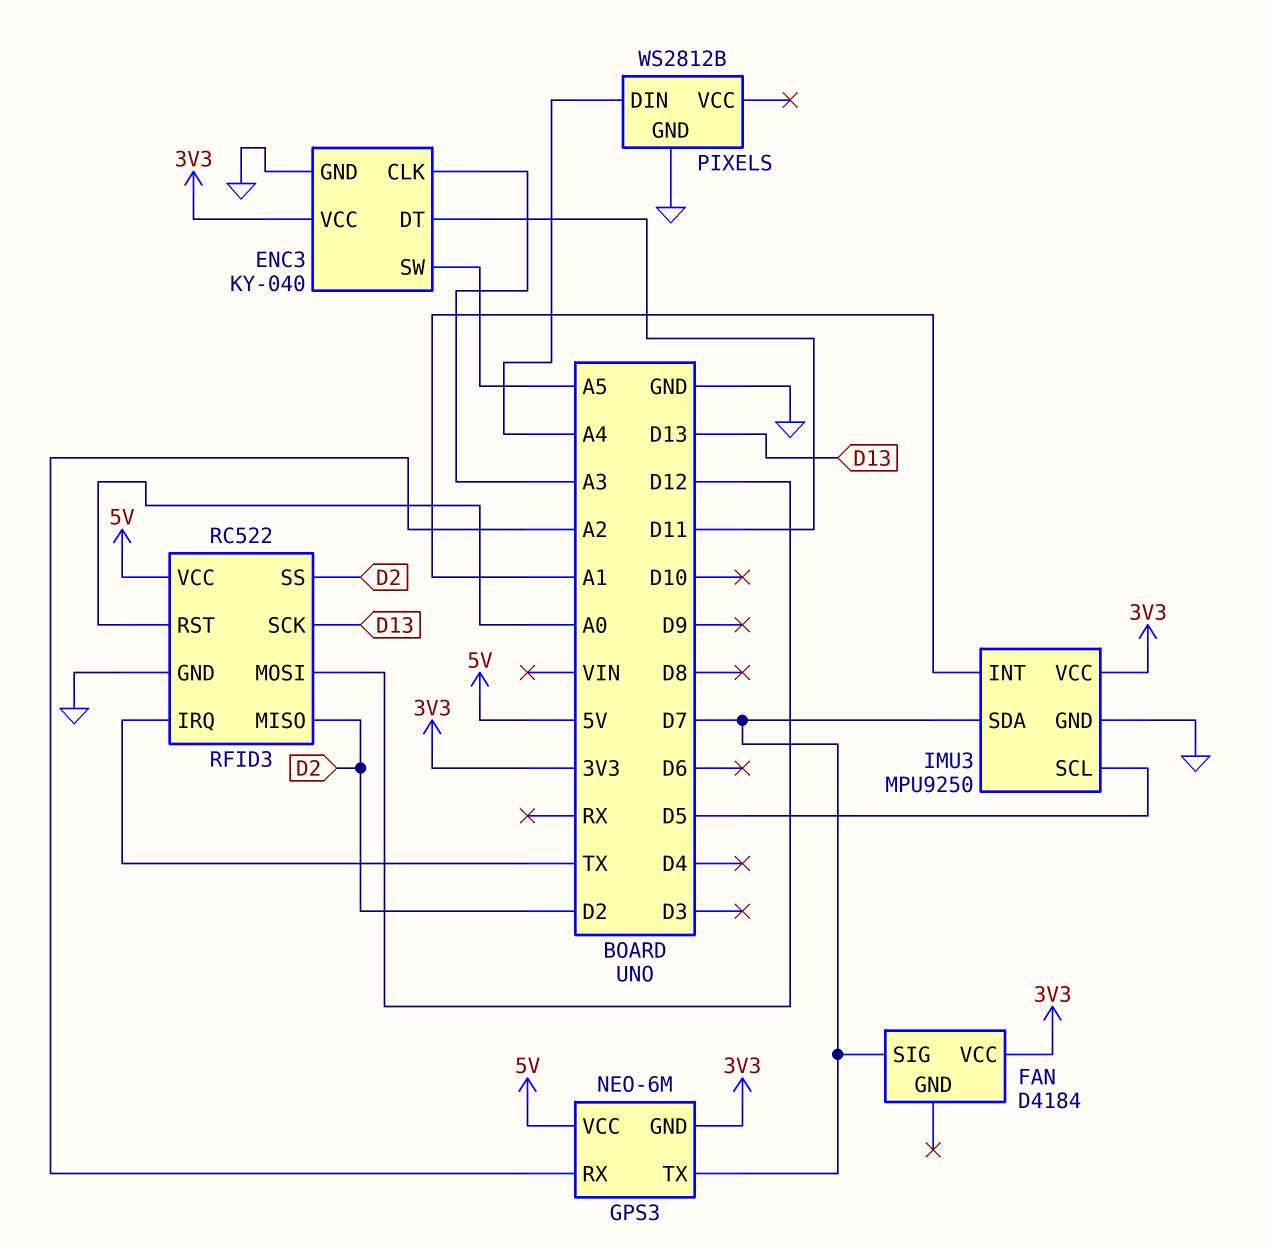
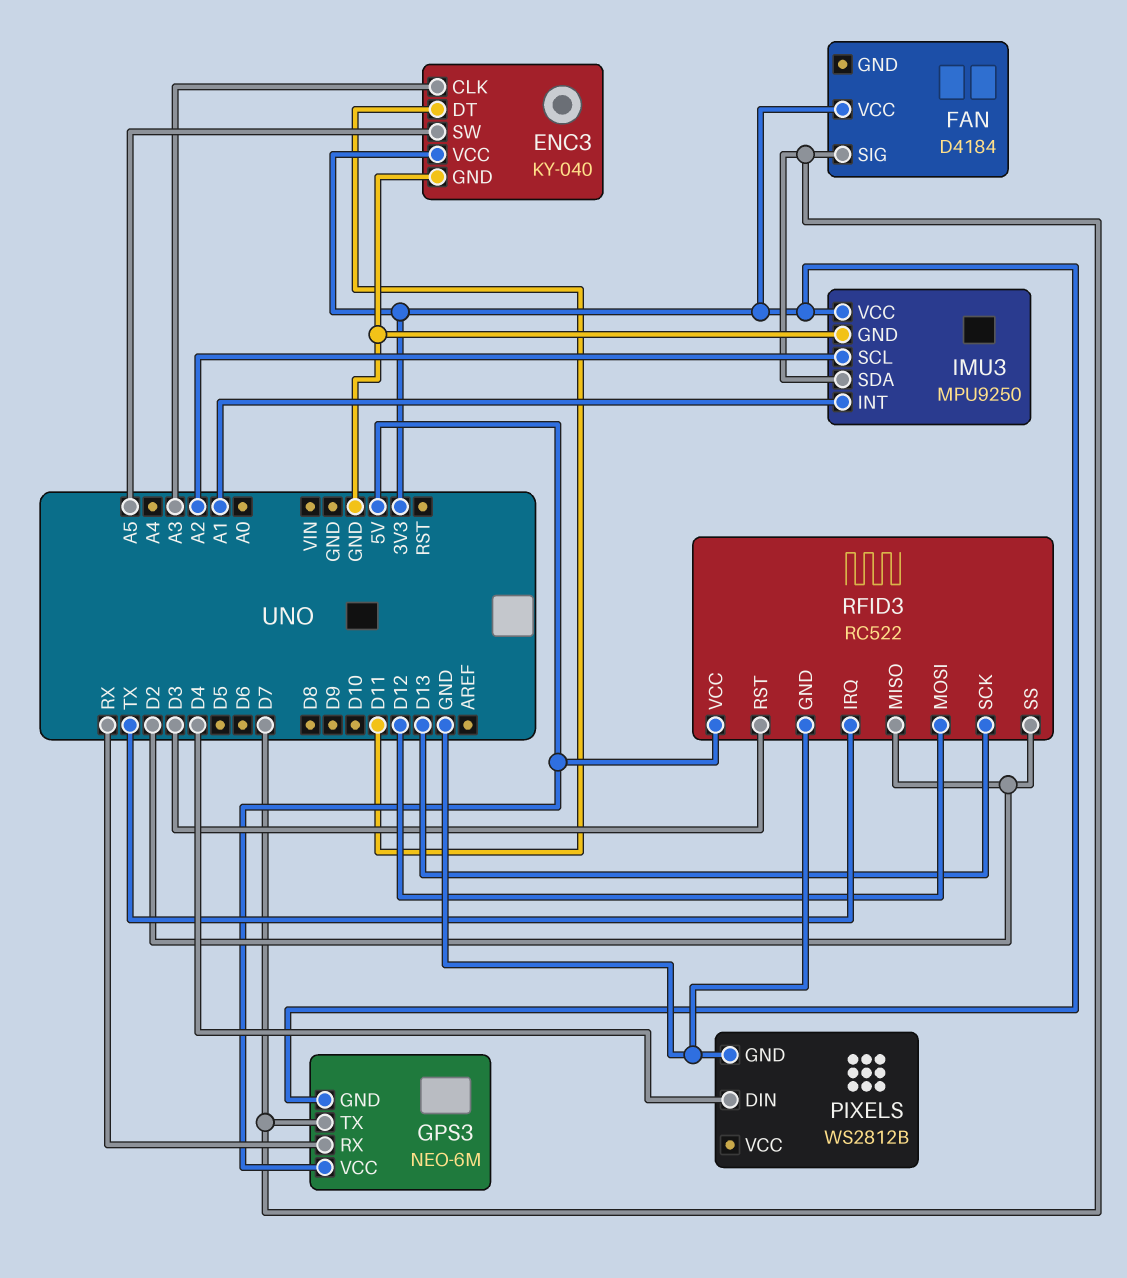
GPS3 pin RX: A2 -> RX
IMU3 pin SCL: D5 -> A2
PIXELS pin DIN: A4 -> D4
RFID3 pin RST: A0 -> D3

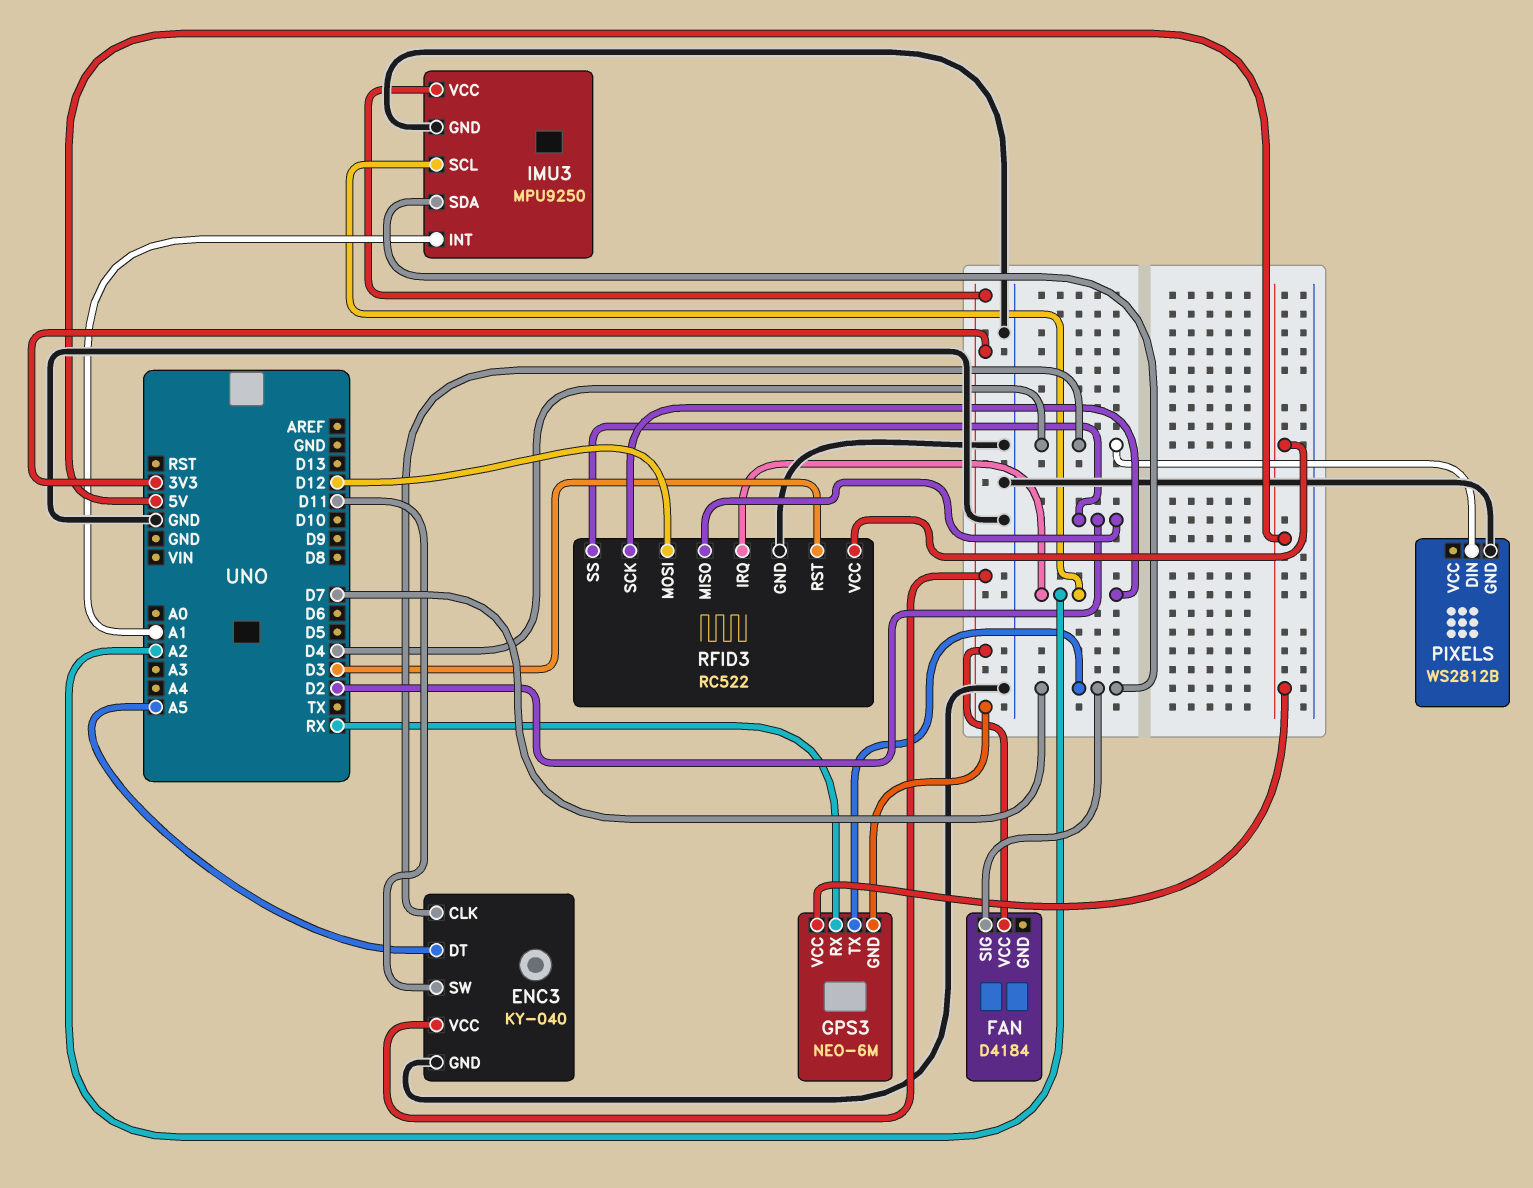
ENC3 pin CLK: A3 -> D4
ENC3 pin DT: D11 -> A5
ENC3 pin SW: A5 -> D11
RFID3 pin IRQ: TX -> A2
RFID3 pin SCK: D13 -> A2

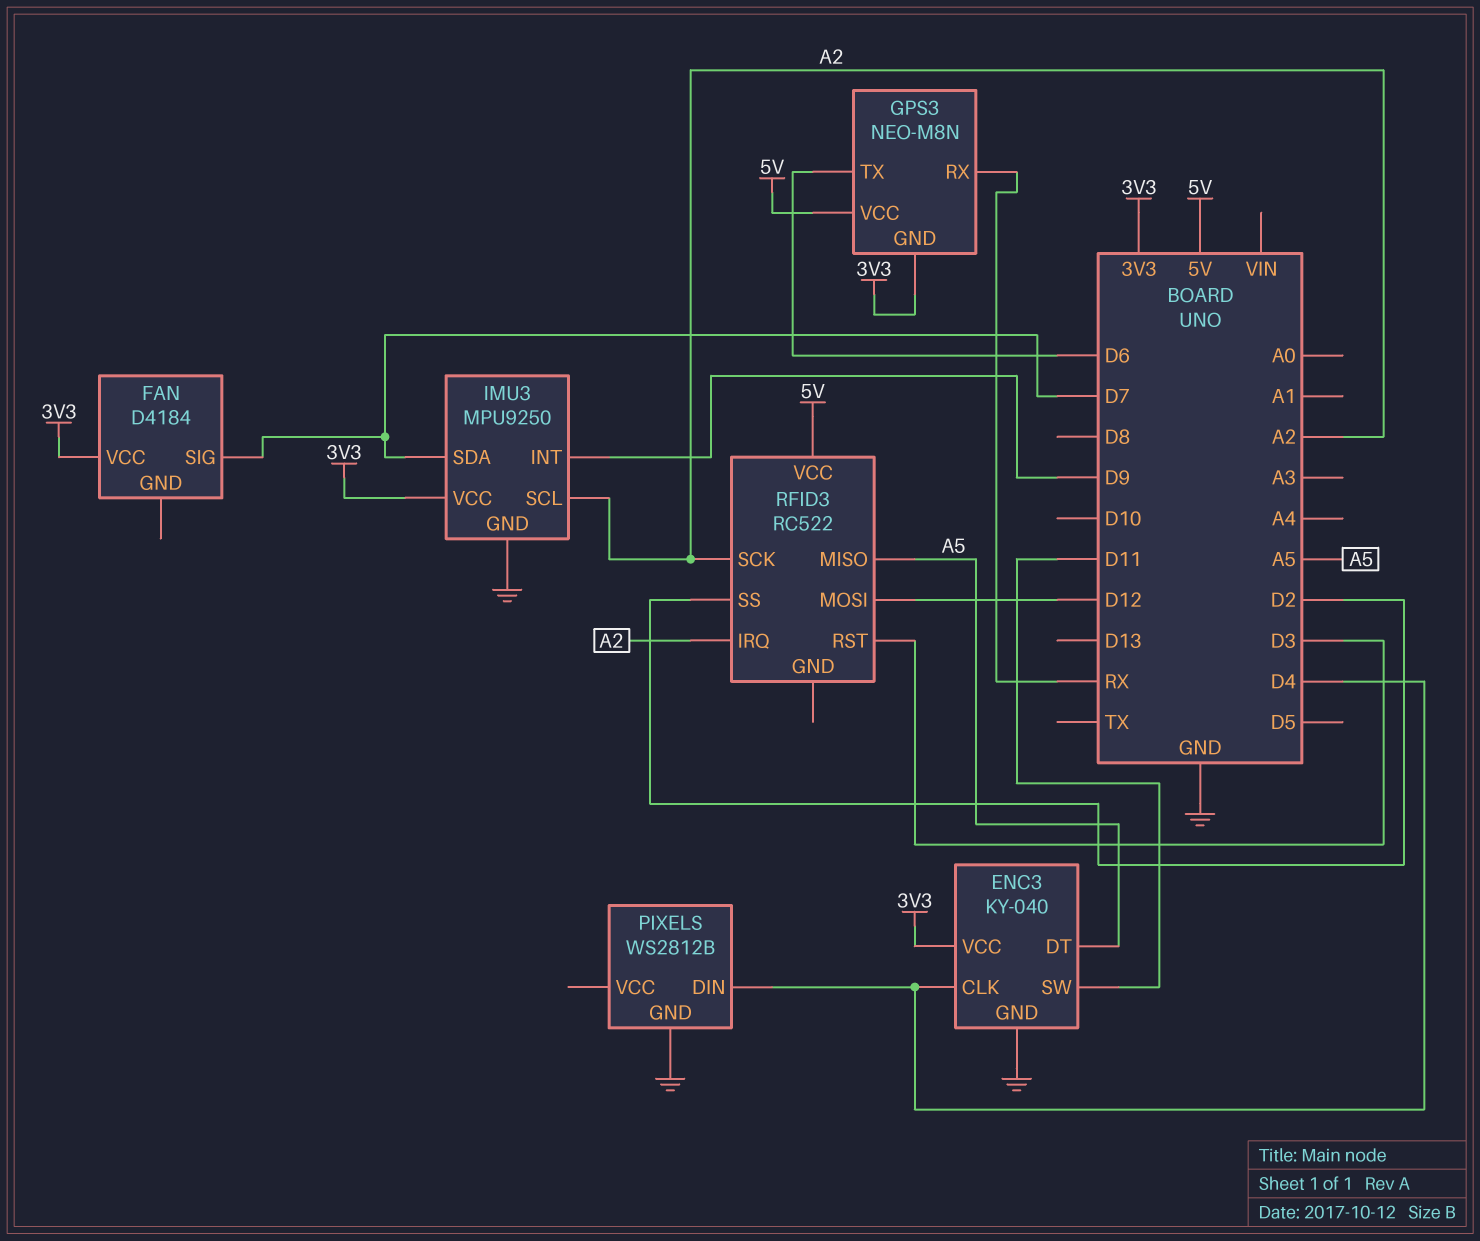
GPS3: NEO-6M -> NEO-M8N
GPS3 pin TX: D7 -> D6
IMU3 pin INT: A1 -> D9
RFID3 pin GND: GND -> none
RFID3 pin MISO: D2 -> A5

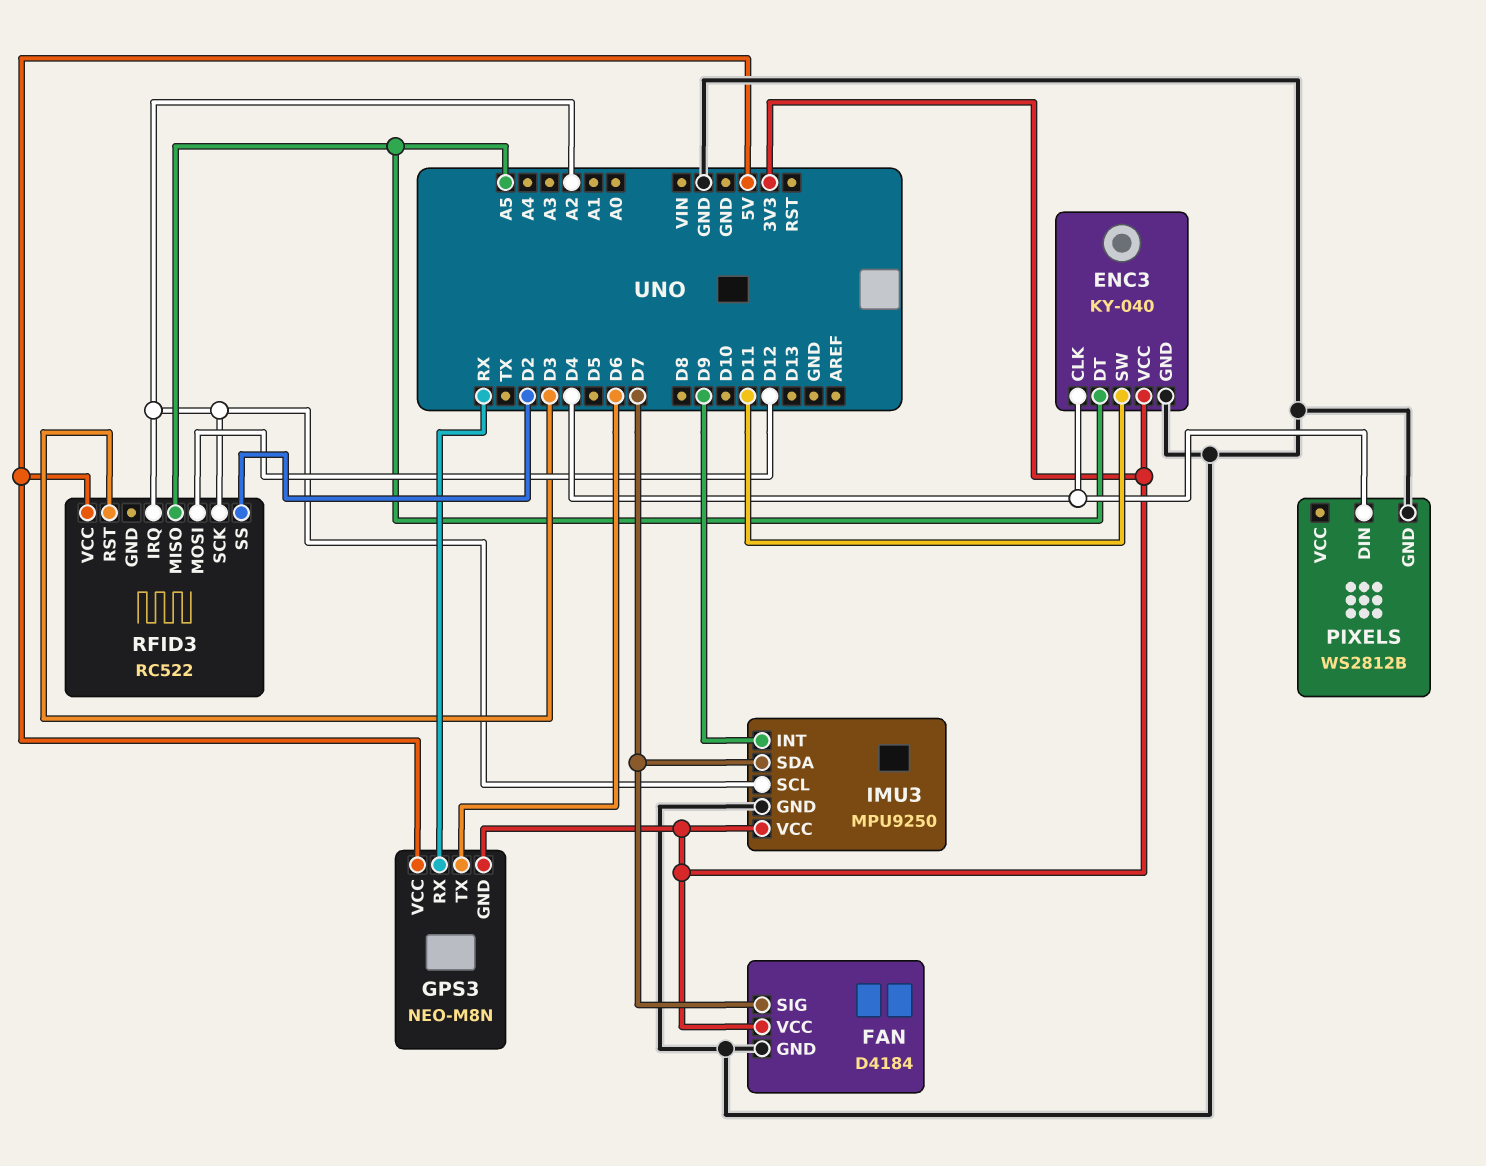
FAN pin GND: none -> GND

